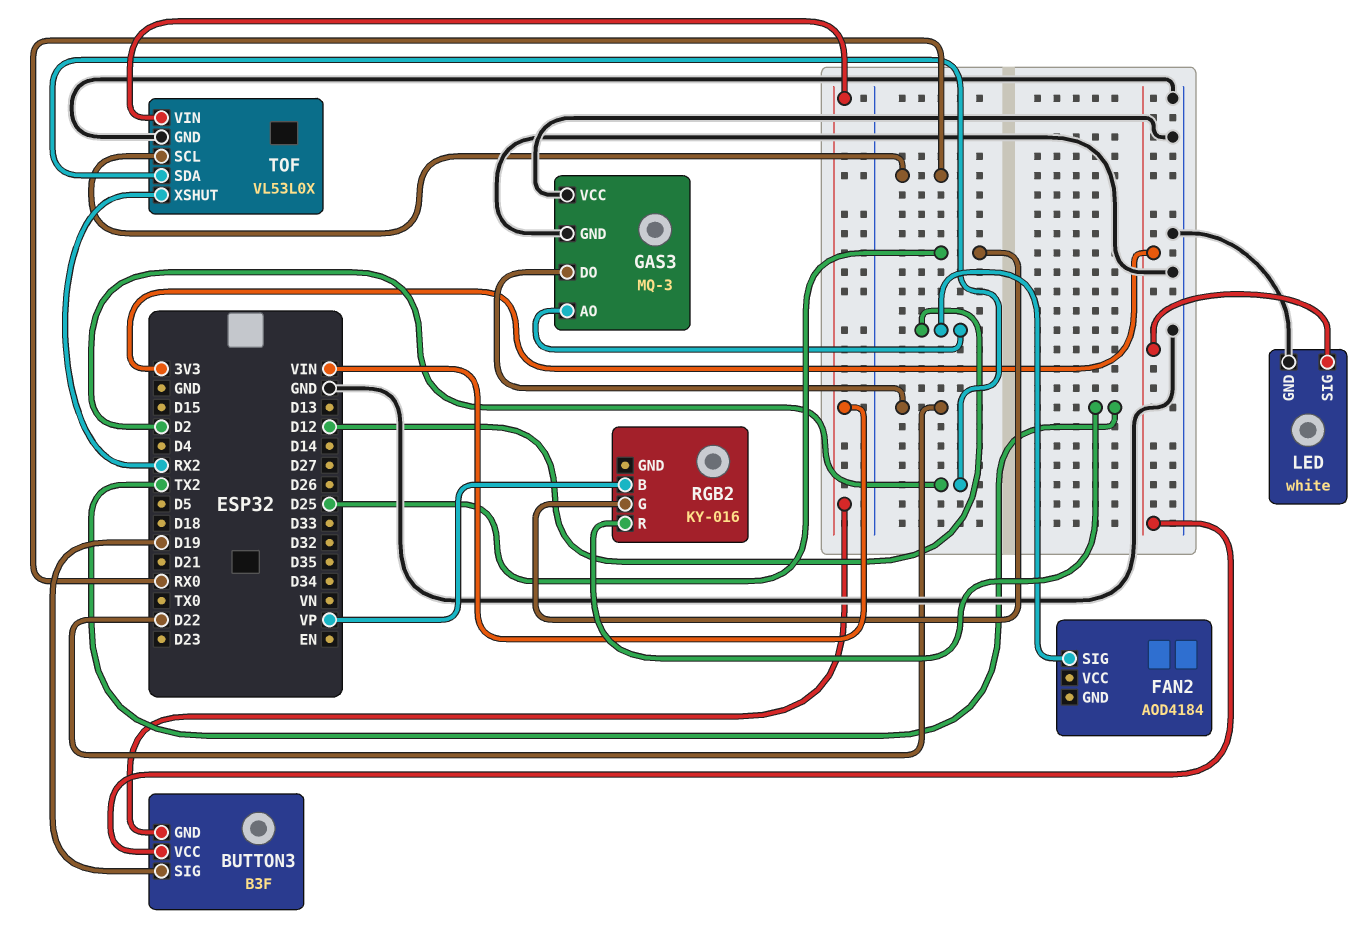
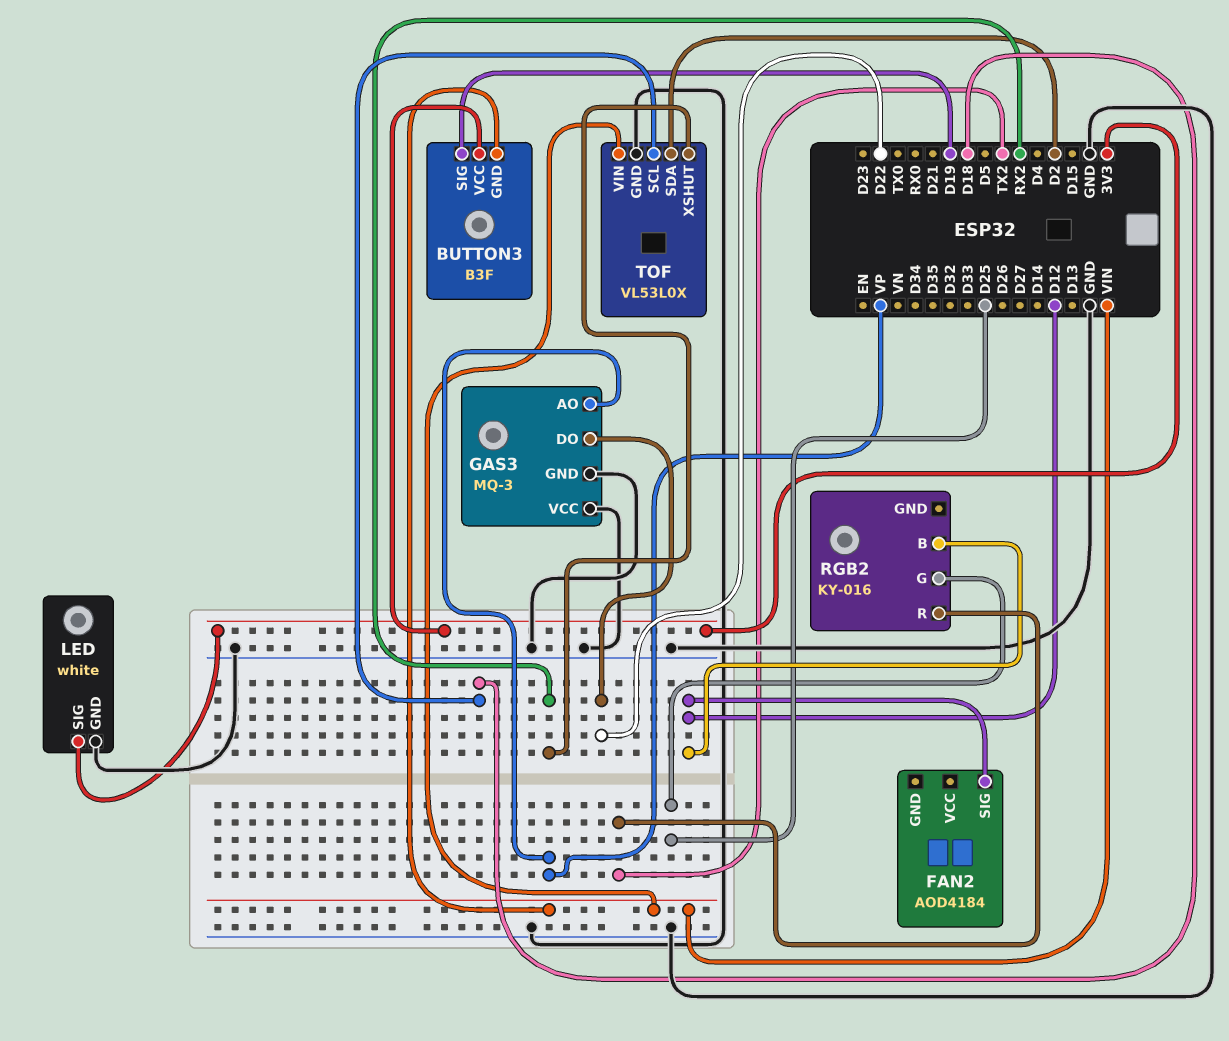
GAS3 pin AO: D12 -> VP
RGB2 pin B: VP -> D12
TOF pin SCL: RX0 -> D18

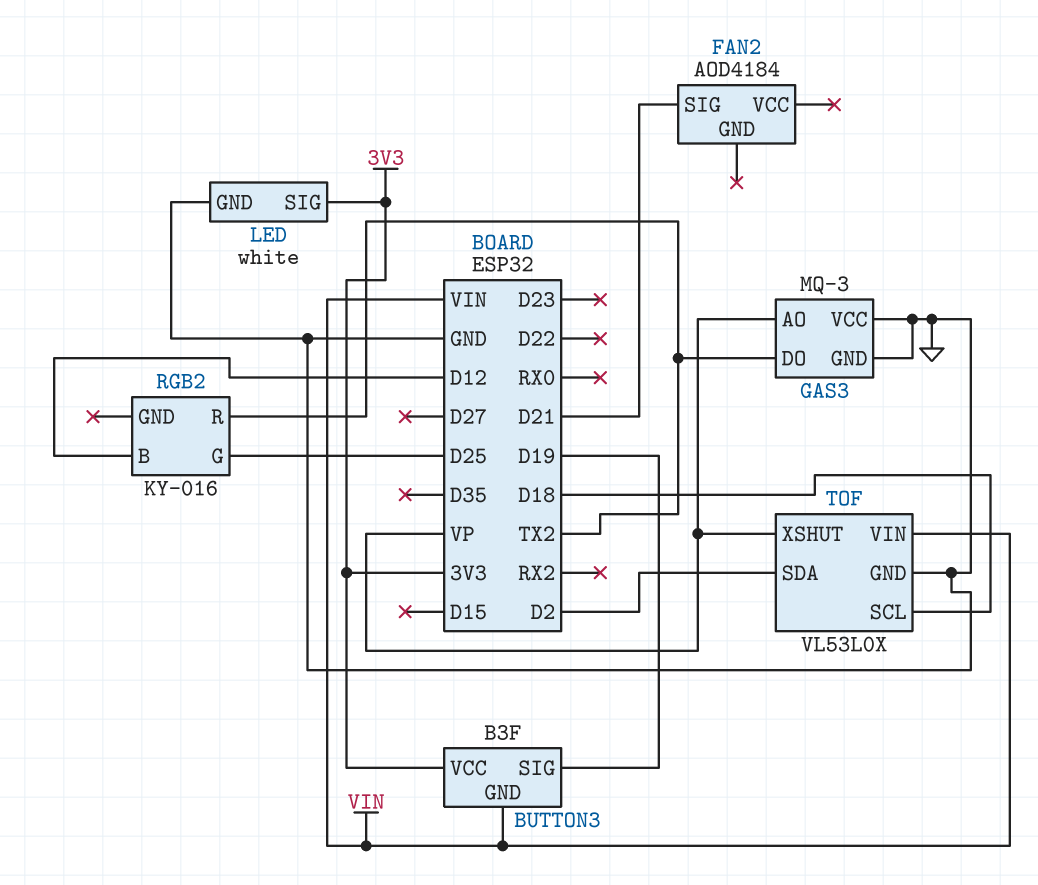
FAN2 pin SIG: D12 -> D21
GAS3 pin DO: D22 -> TX2
TOF pin XSHUT: RX2 -> VP

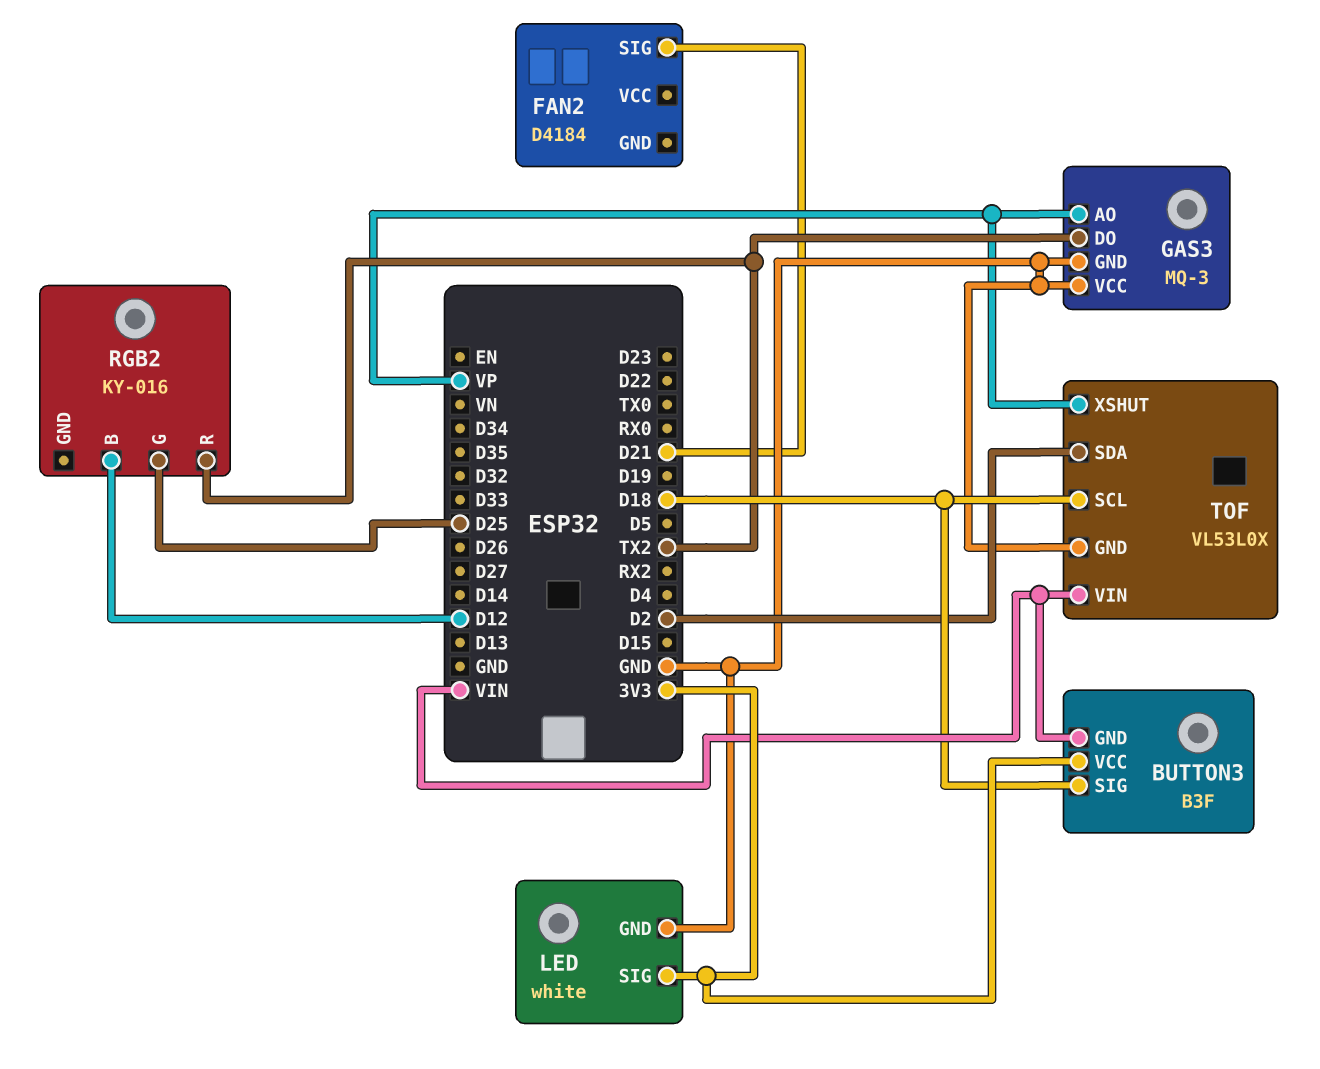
BUTTON3 pin SIG: D19 -> D18
FAN2: AOD4184 -> D4184

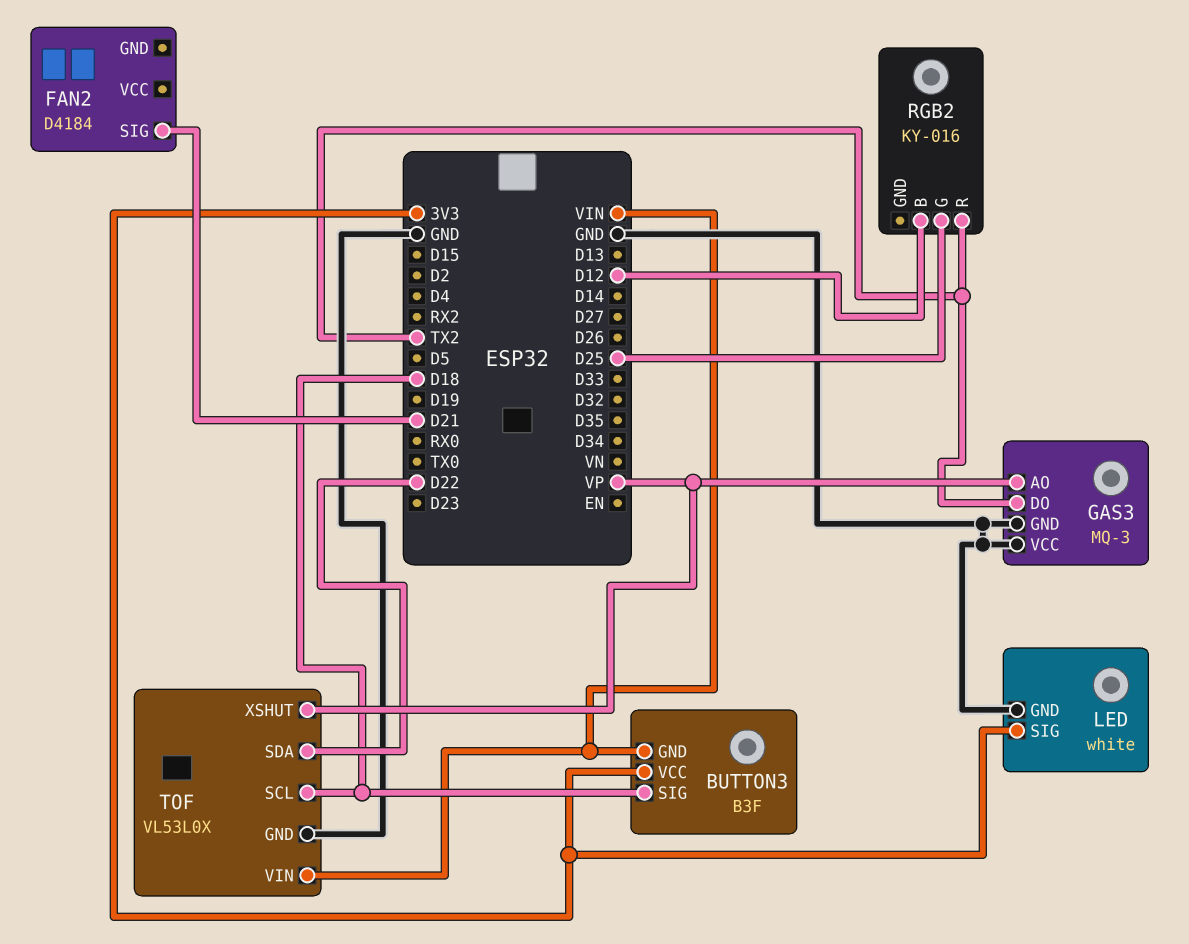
TOF pin SDA: D2 -> D22

